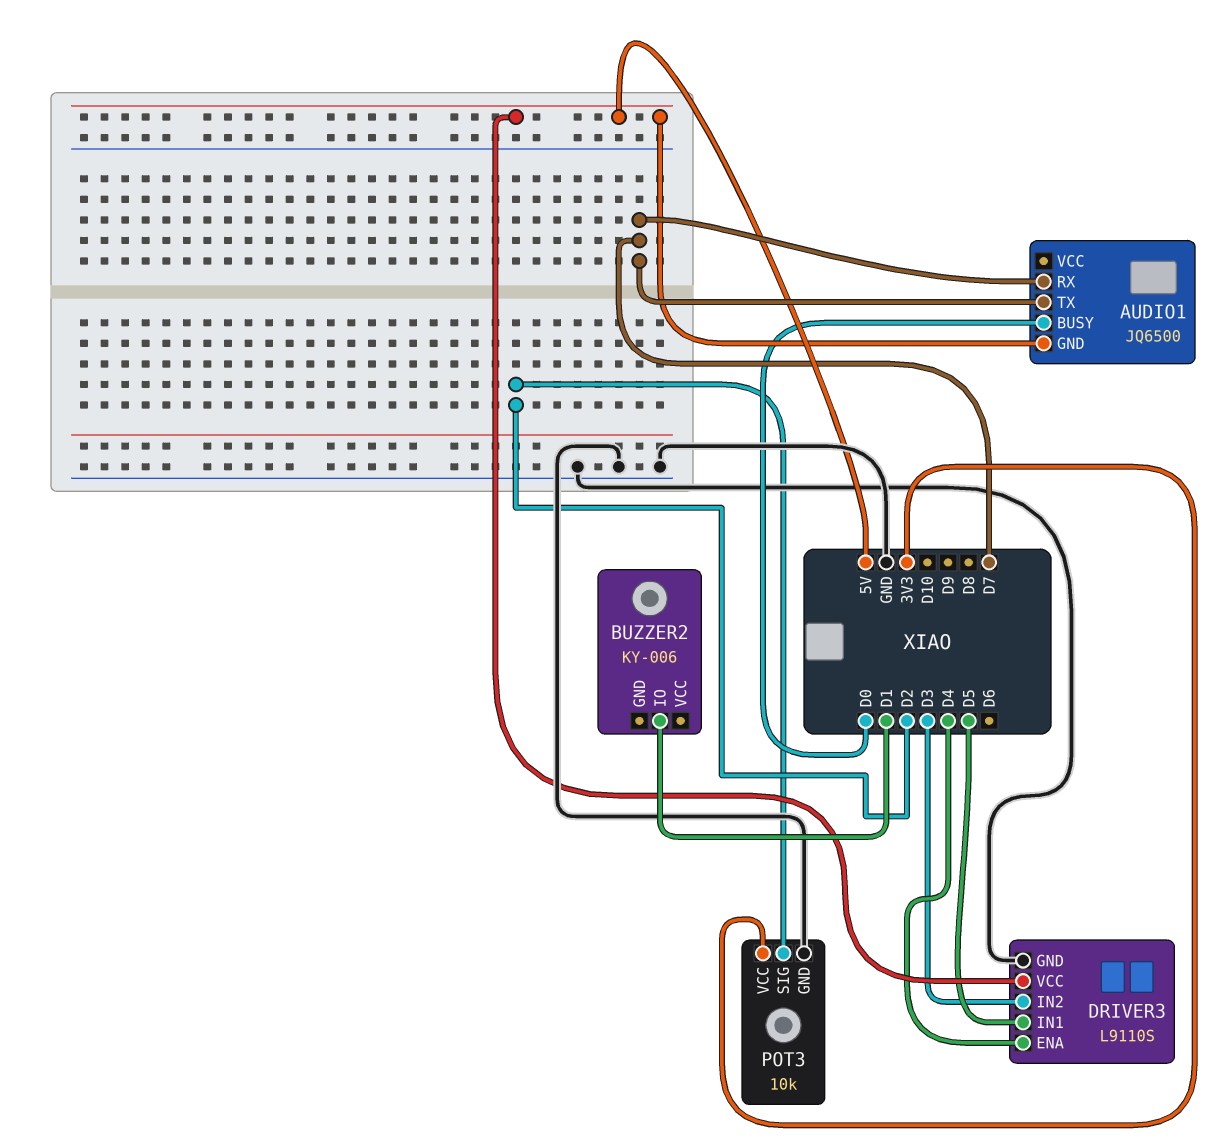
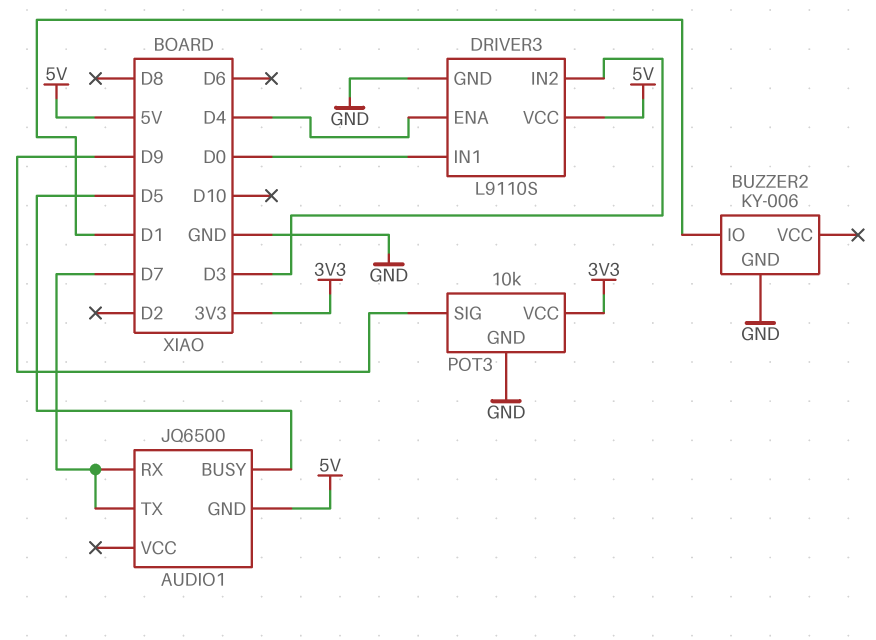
AUDIO1 pin BUSY: D0 -> D5
BUZZER2 pin GND: none -> GND
DRIVER3 pin IN1: D5 -> D0
POT3 pin SIG: D2 -> D9

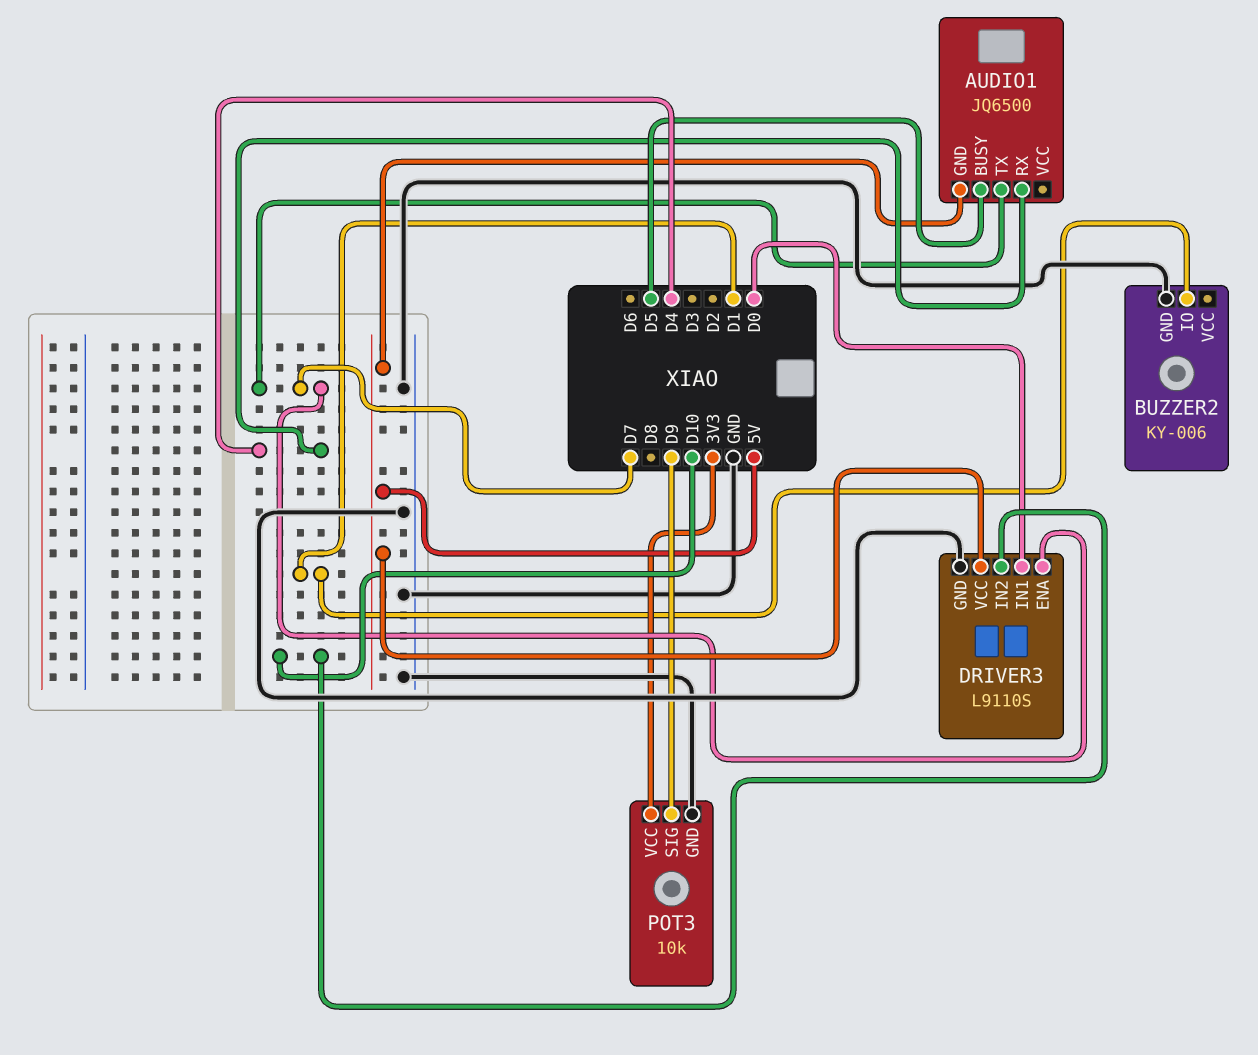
AUDIO1 pin RX: D7 -> D4
DRIVER3 pin ENA: D4 -> D7
DRIVER3 pin IN2: D3 -> D10

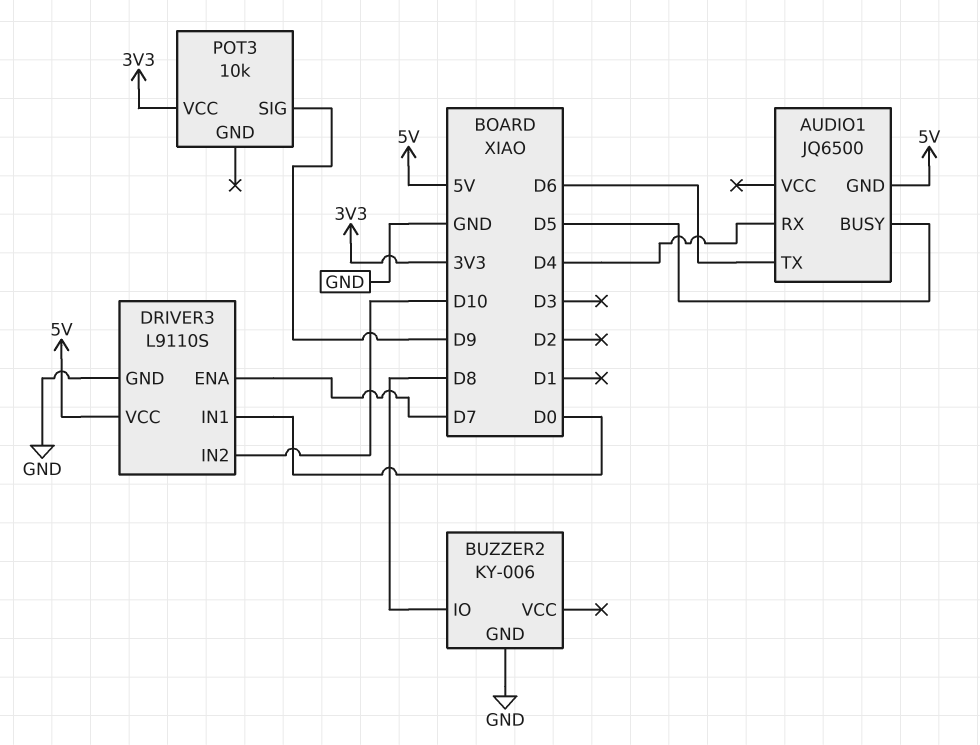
AUDIO1 pin TX: D7 -> D6
BUZZER2 pin IO: D1 -> D8
POT3 pin GND: GND -> none

